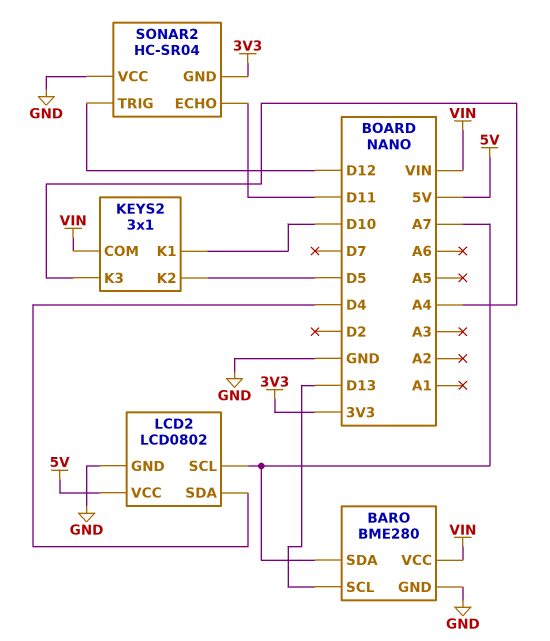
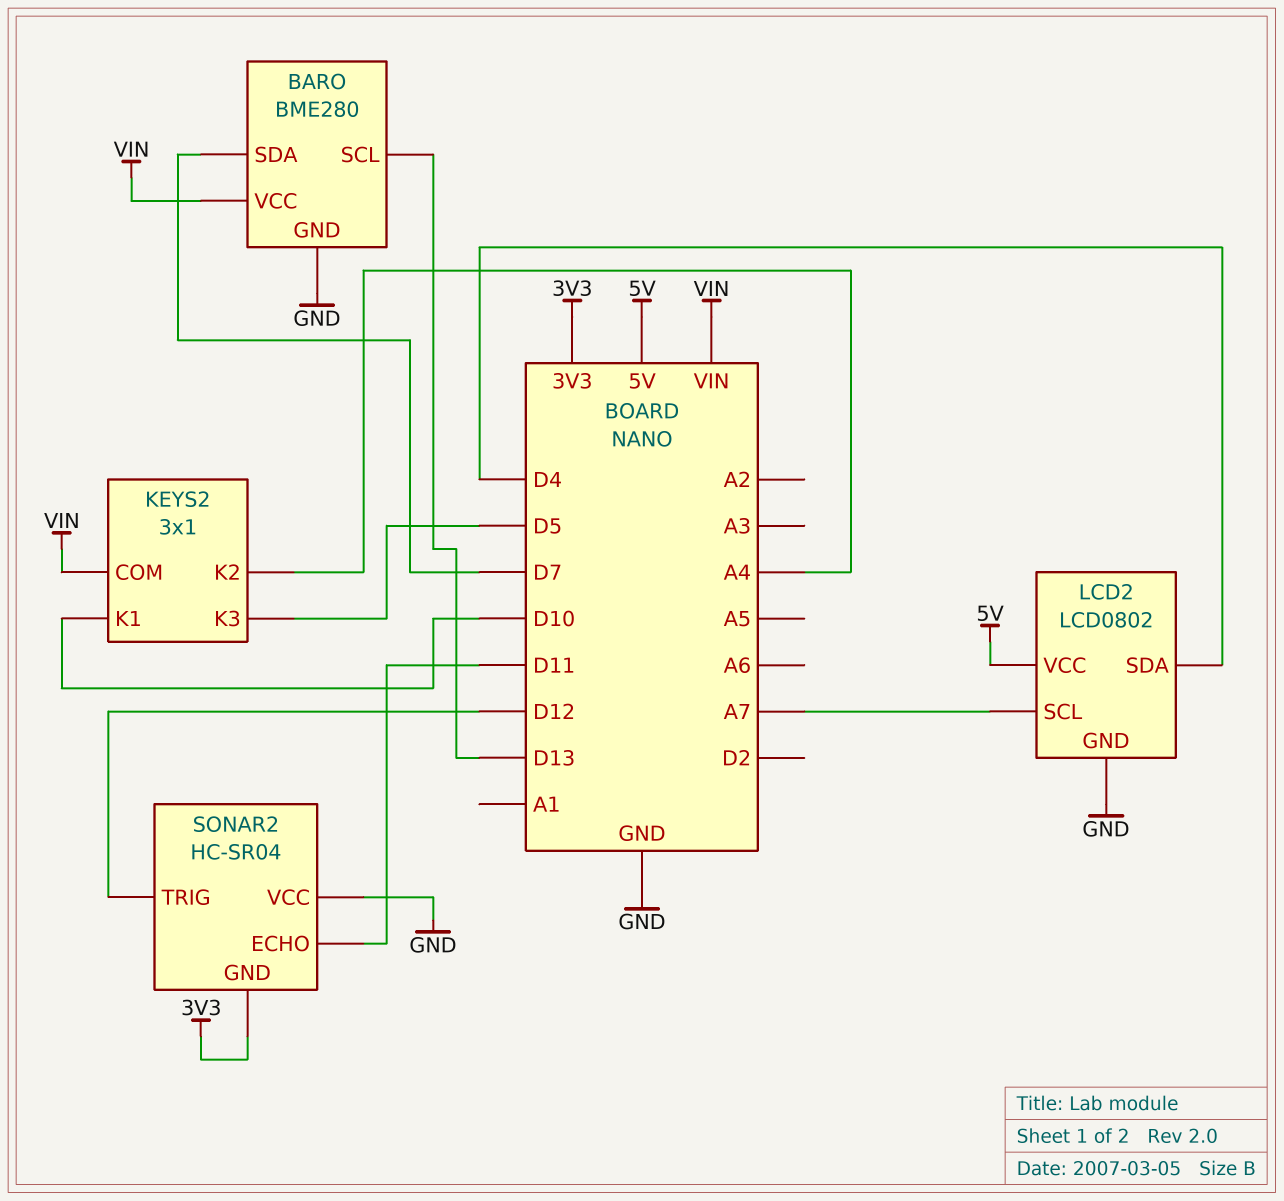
BARO pin SDA: A7 -> D7
KEYS2 pin K2: D5 -> A4
KEYS2 pin K3: A4 -> D5

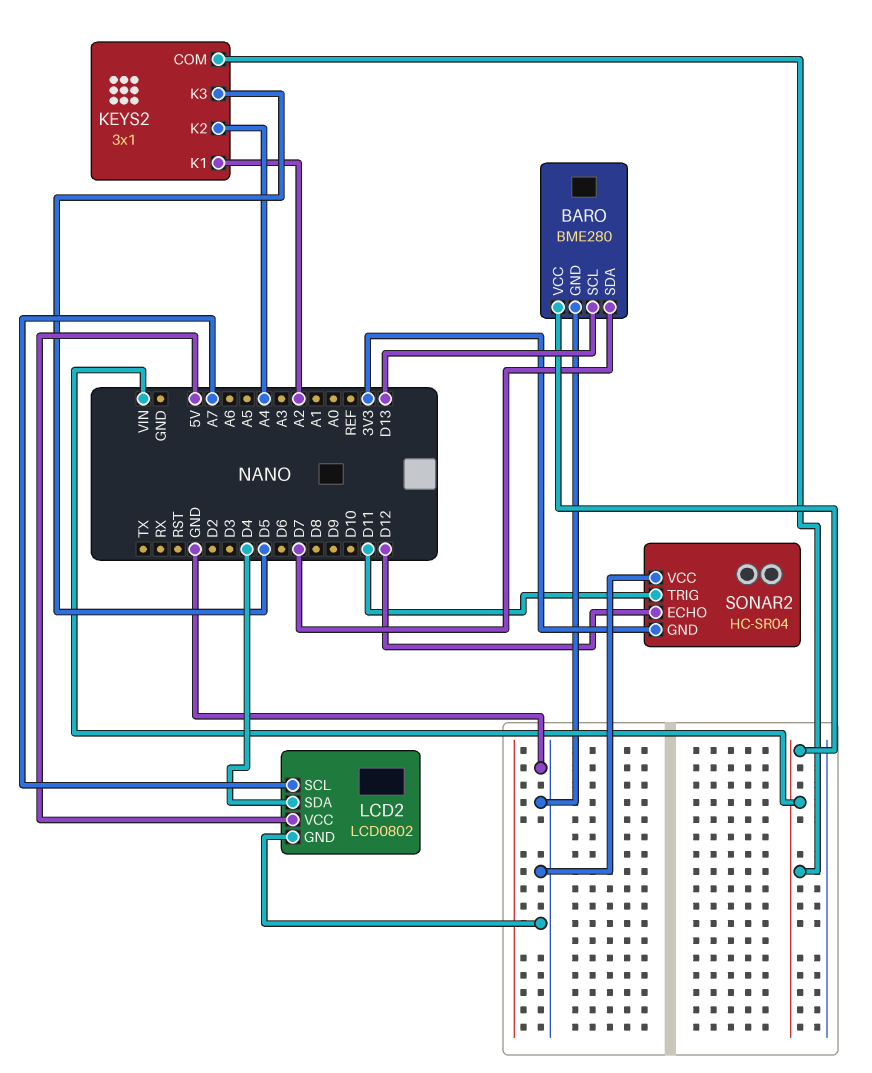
KEYS2 pin K1: D10 -> A2
SONAR2 pin ECHO: D11 -> D12
SONAR2 pin TRIG: D12 -> D11

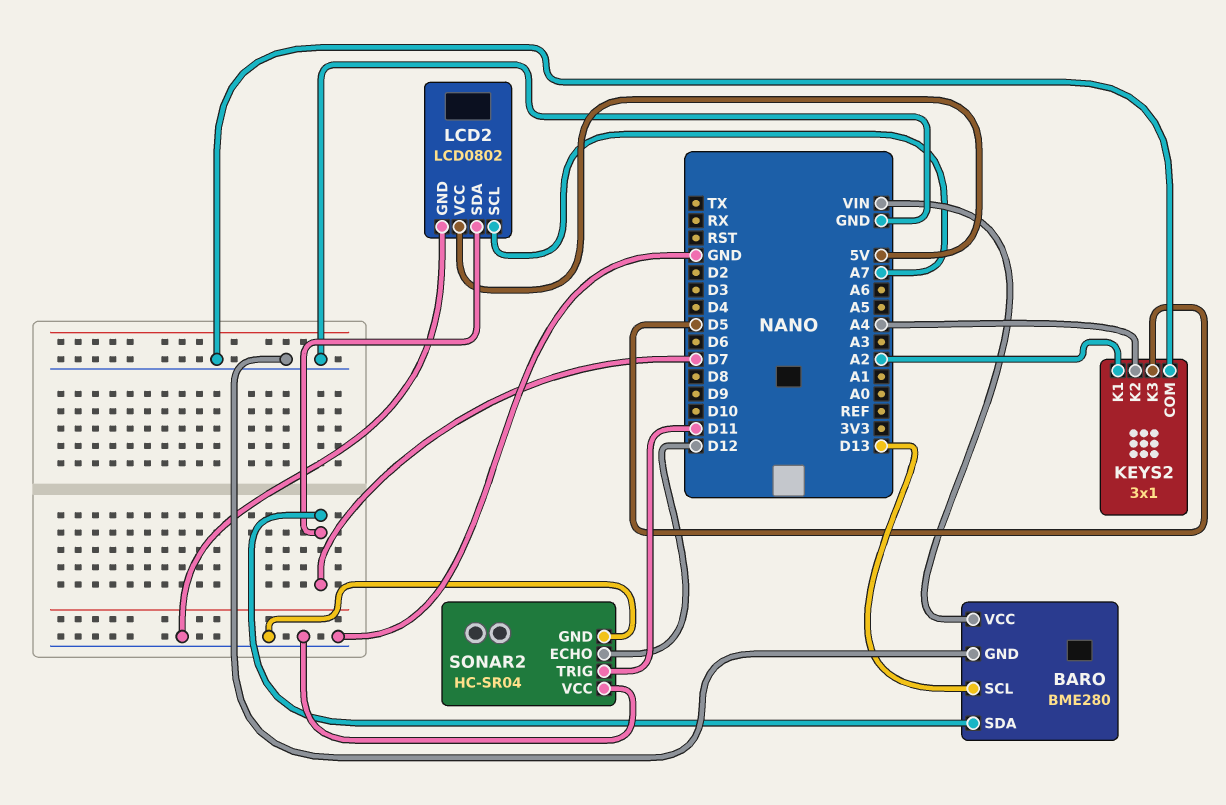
KEYS2 pin COM: VIN -> GND
LCD2 pin SDA: D4 -> D7
SONAR2 pin GND: 3V3 -> GND

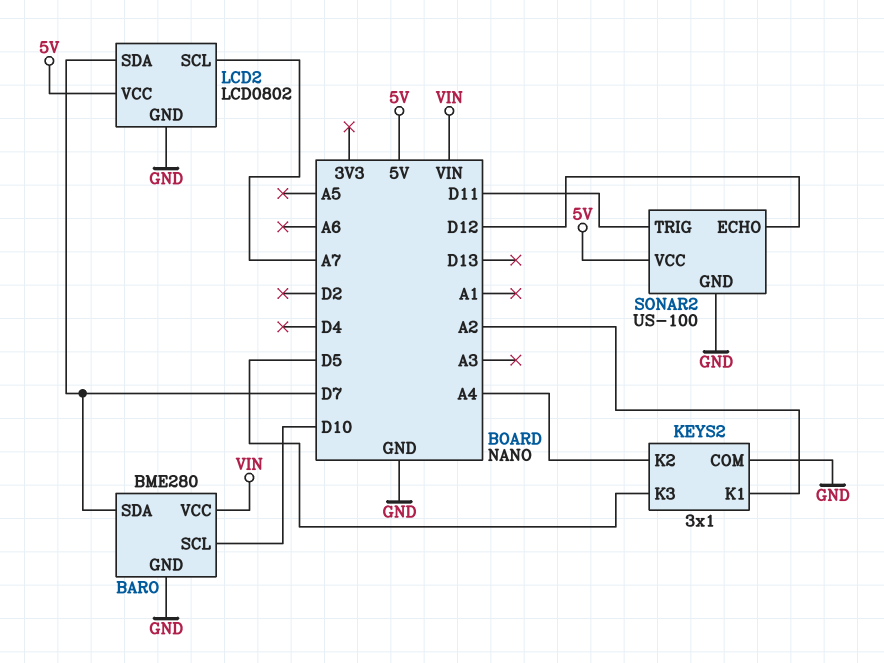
BARO pin SCL: D13 -> D10
SONAR2: HC-SR04 -> US-100
SONAR2 pin VCC: GND -> 5V

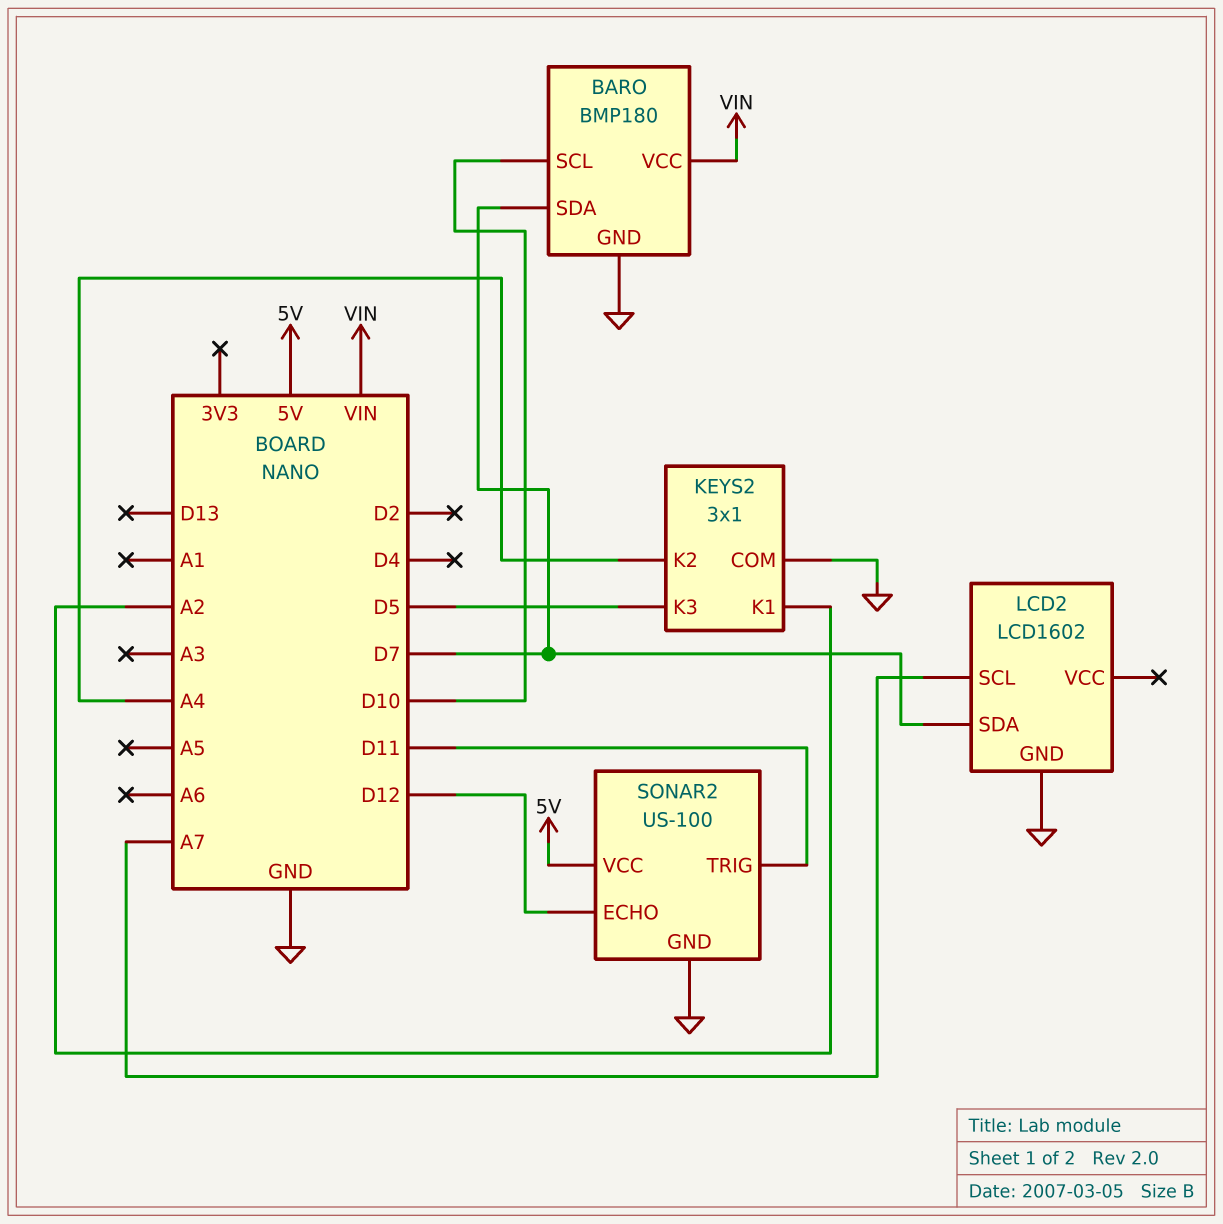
BARO: BME280 -> BMP180
LCD2: LCD0802 -> LCD1602
LCD2 pin VCC: 5V -> none

